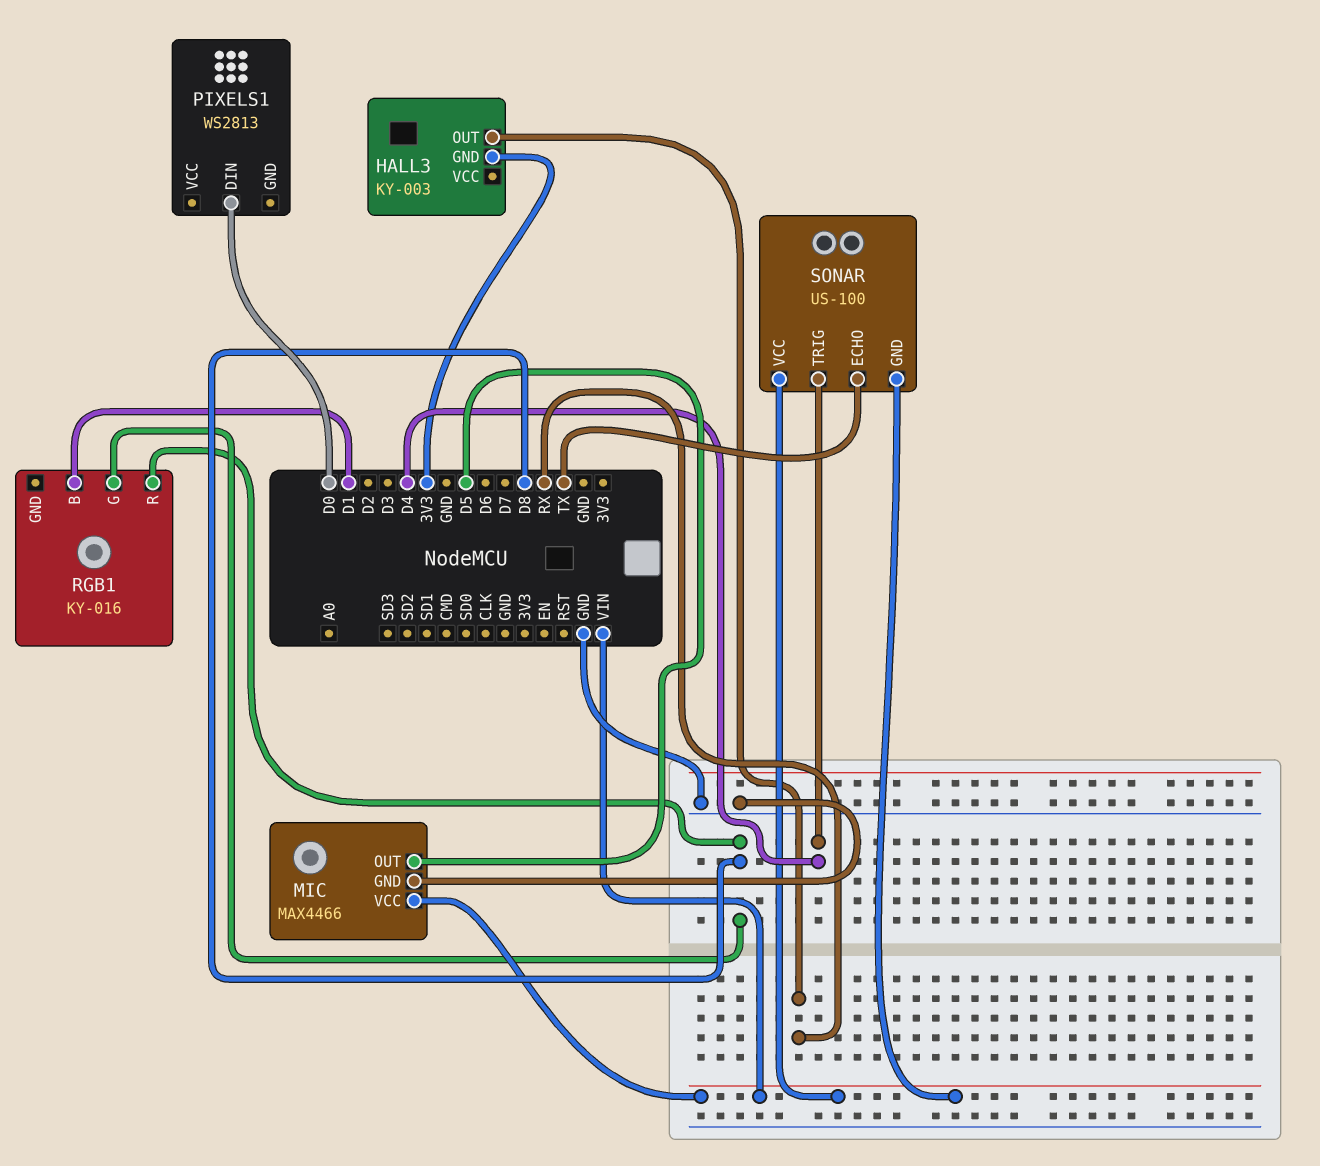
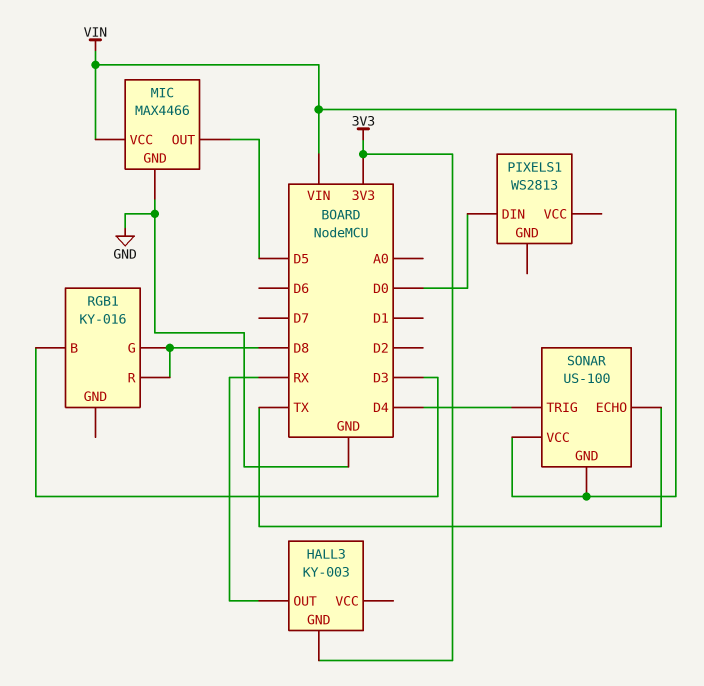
RGB1 pin B: D1 -> D3

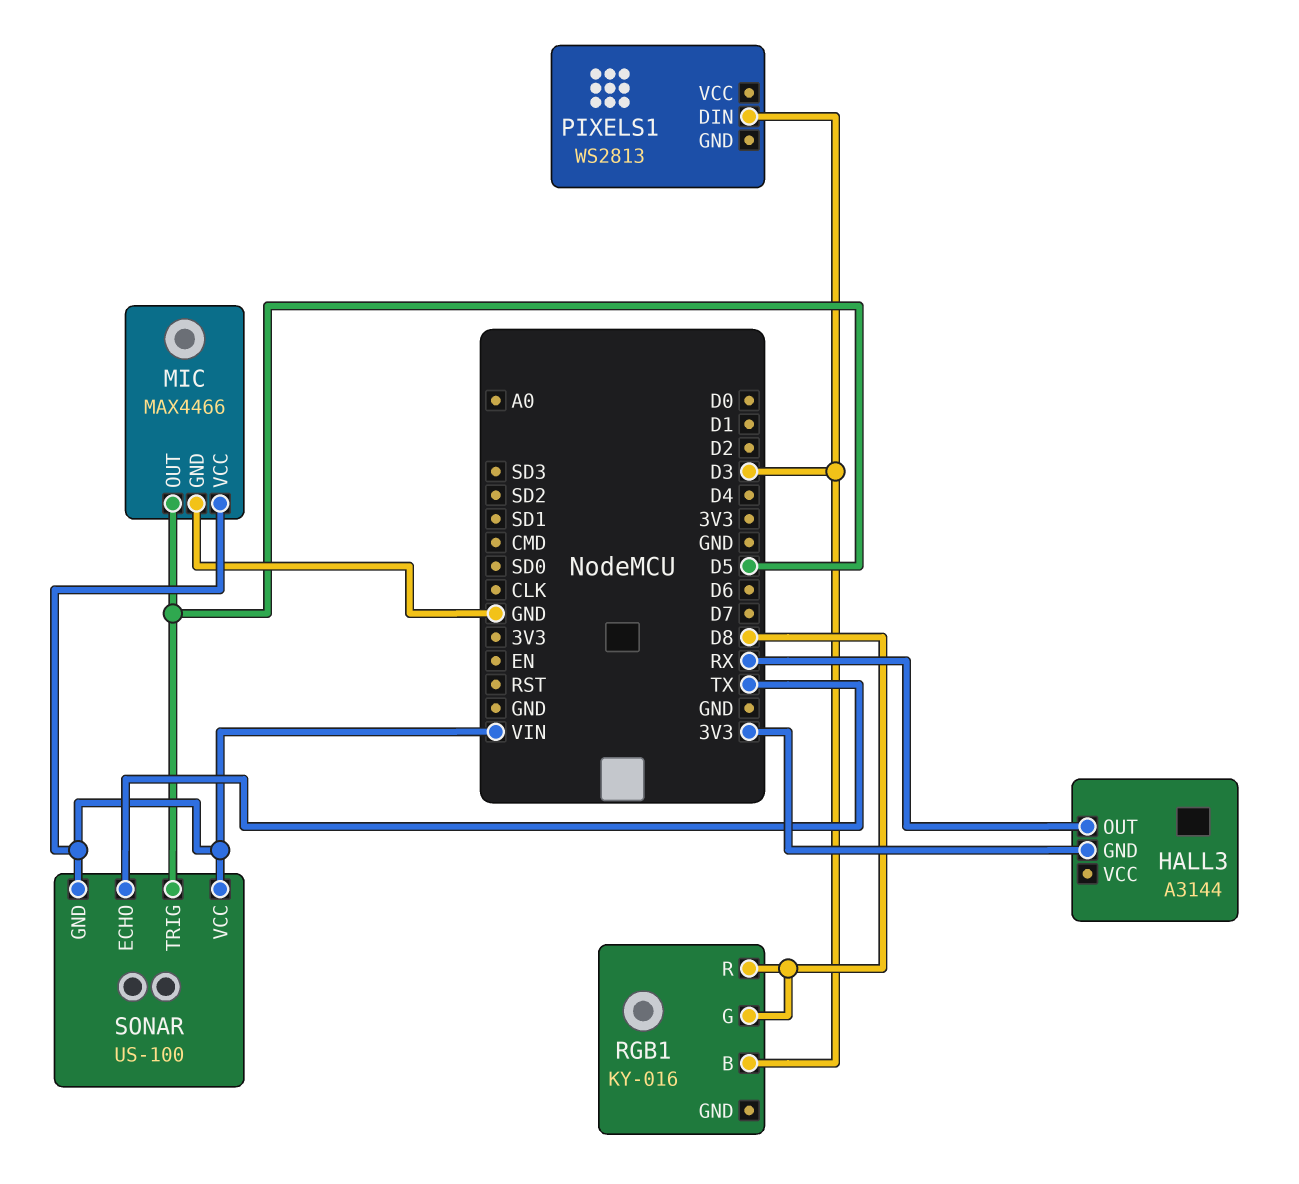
HALL3: KY-003 -> A3144
PIXELS1 pin DIN: D0 -> D3
SONAR pin TRIG: D4 -> D5

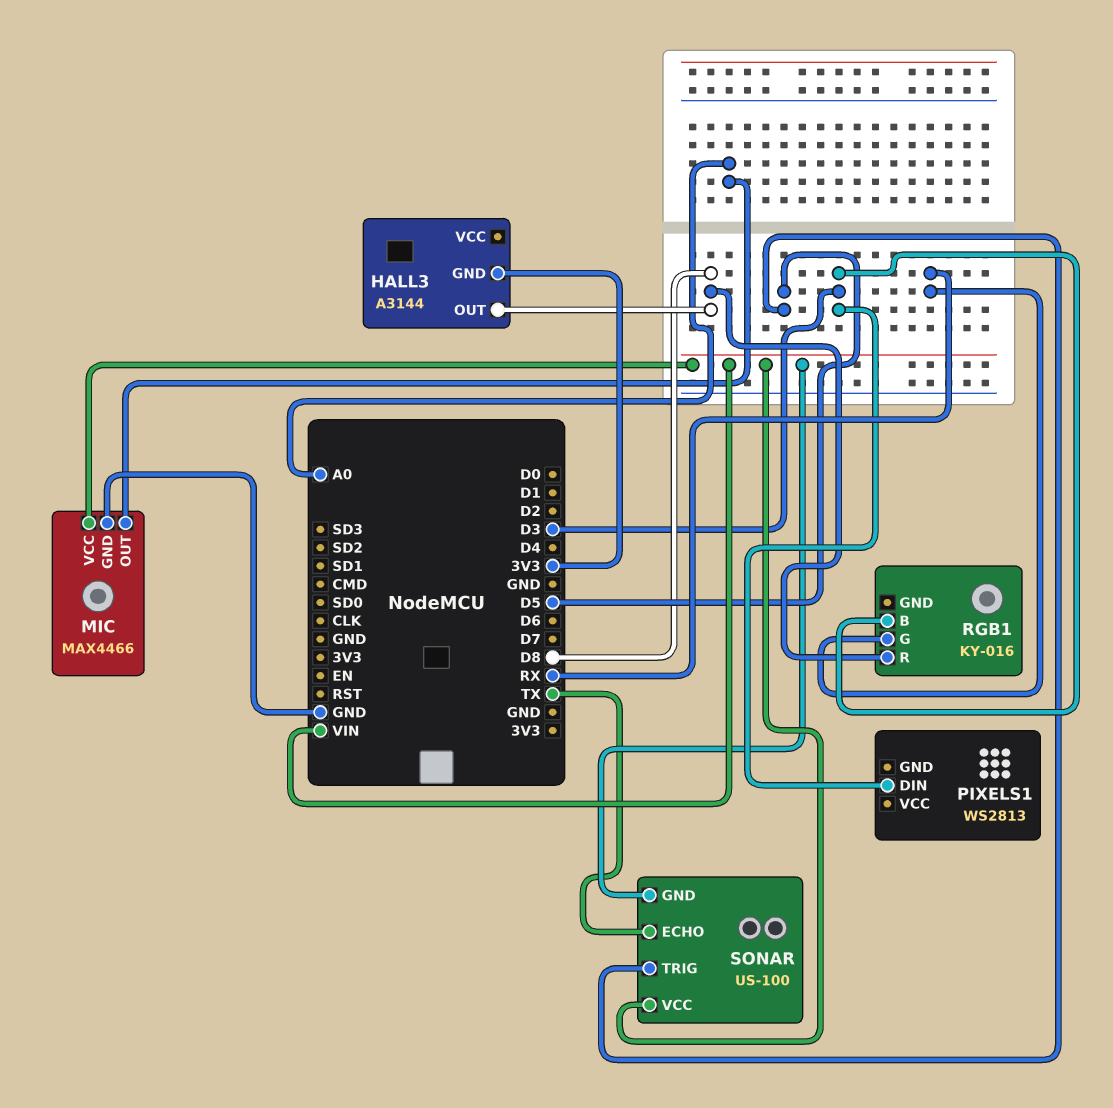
HALL3 pin OUT: RX -> D8
MIC pin OUT: D5 -> A0
RGB1 pin G: D8 -> RX

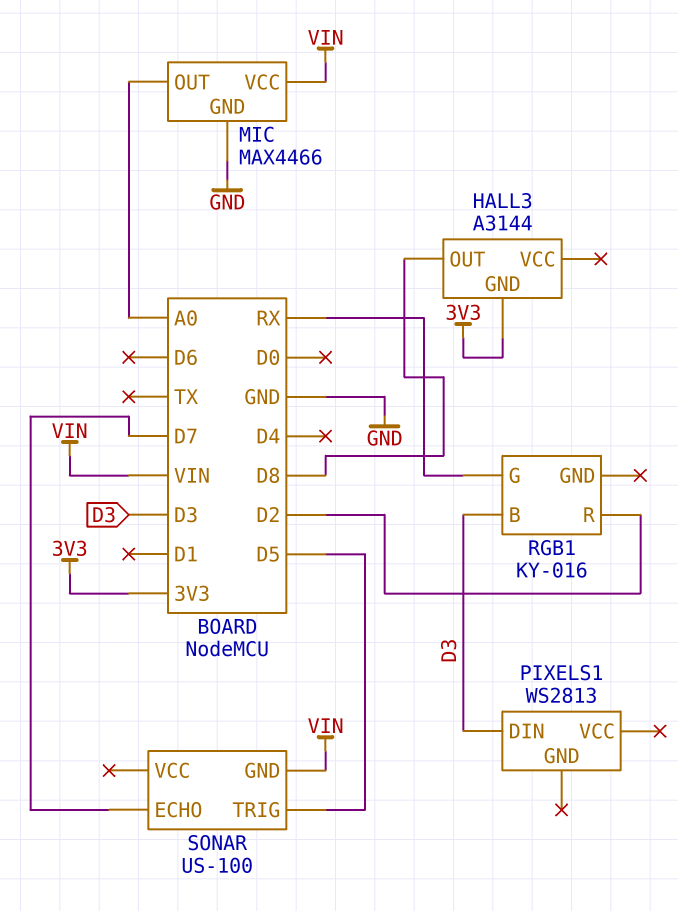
RGB1 pin R: D8 -> D2
SONAR pin ECHO: TX -> D7
SONAR pin VCC: VIN -> none

